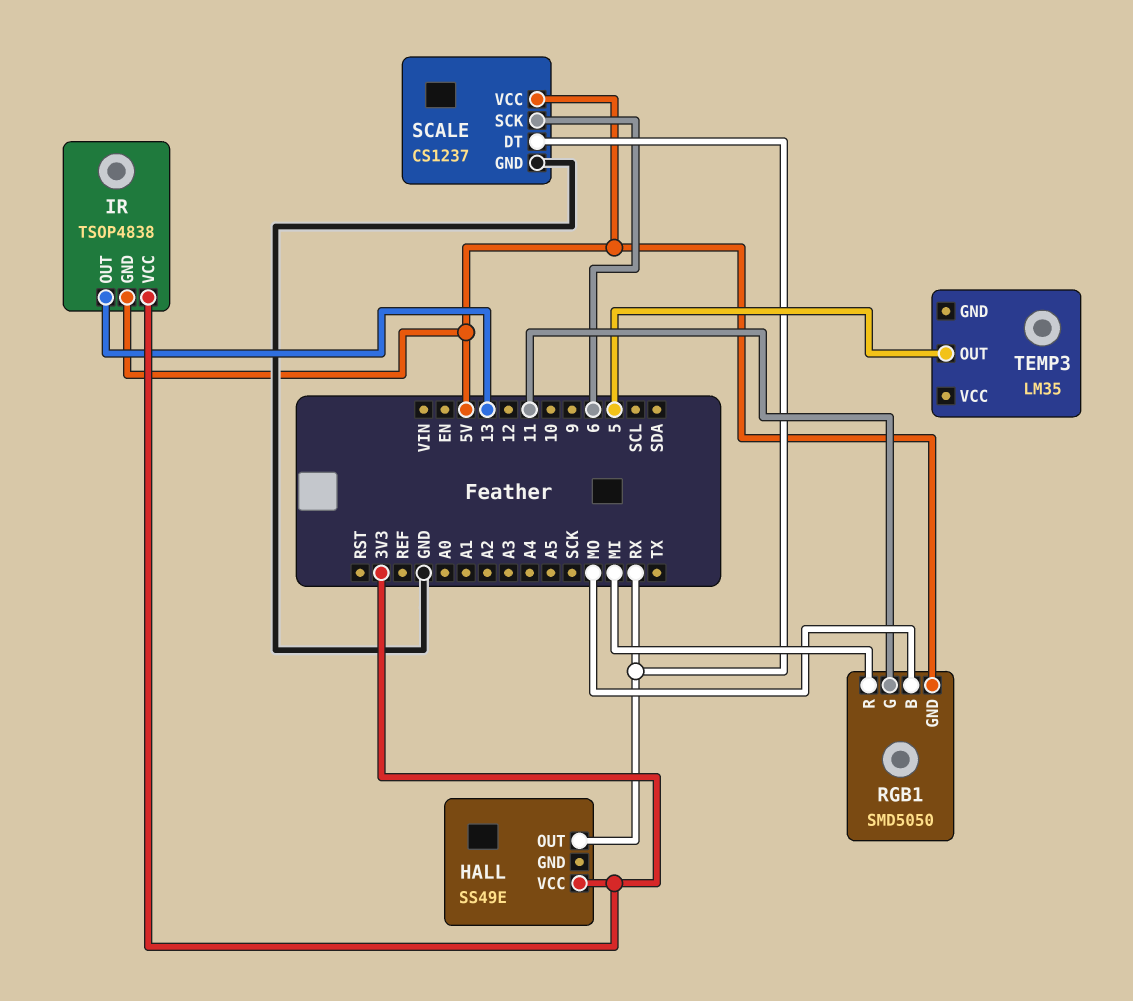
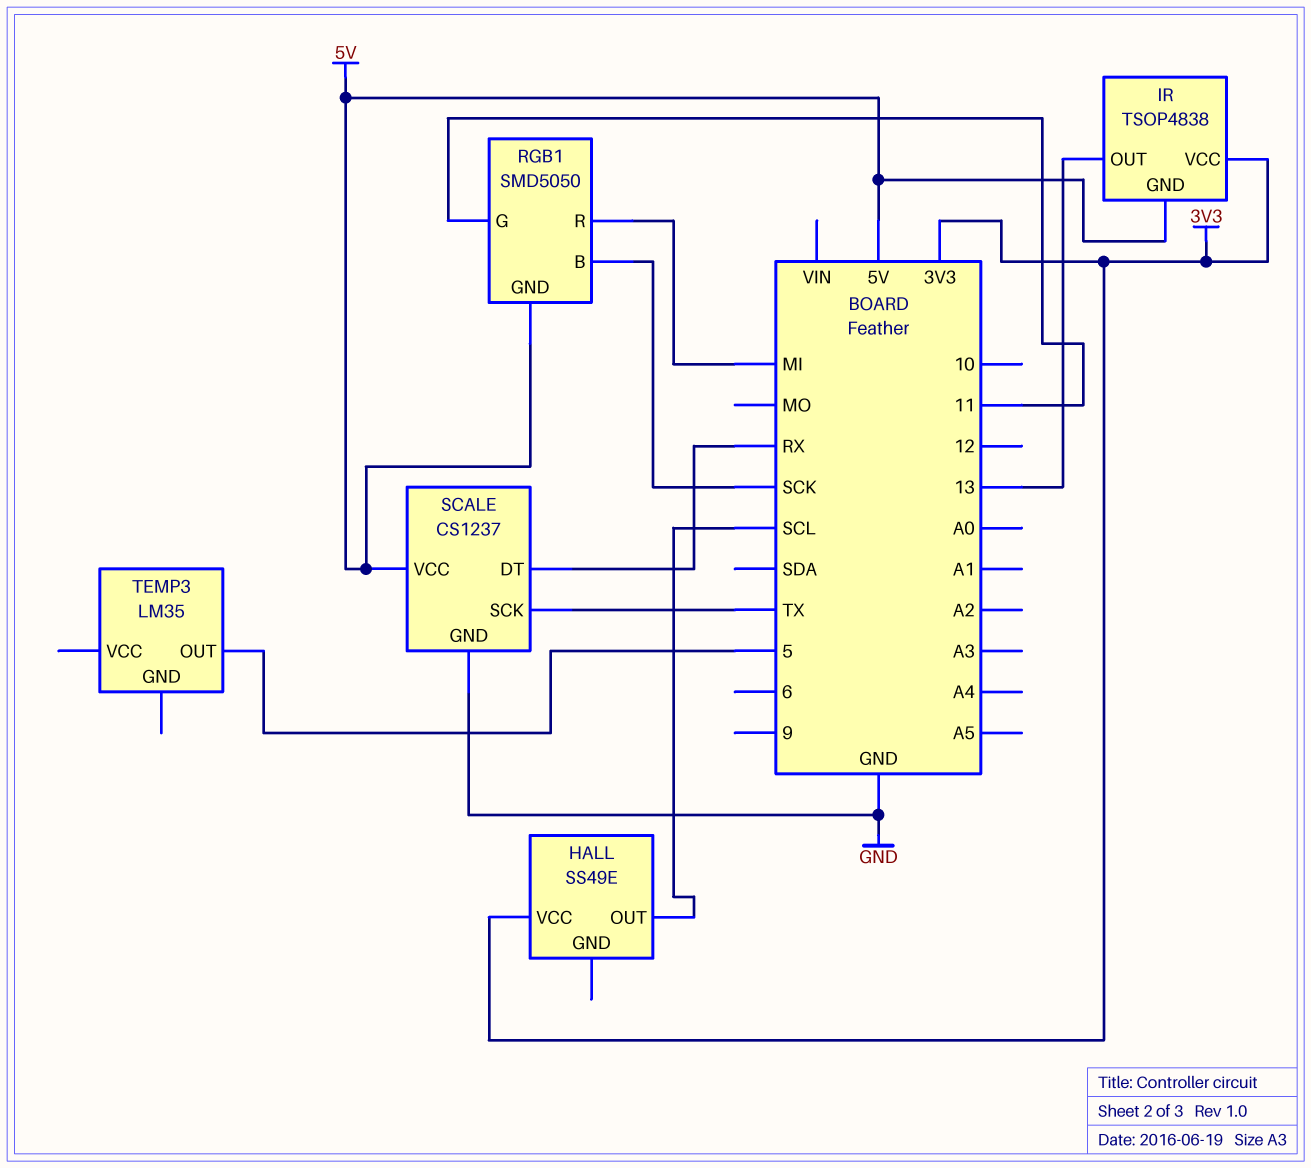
HALL pin OUT: RX -> SCL
RGB1 pin B: MO -> SCK
SCALE pin SCK: 6 -> TX

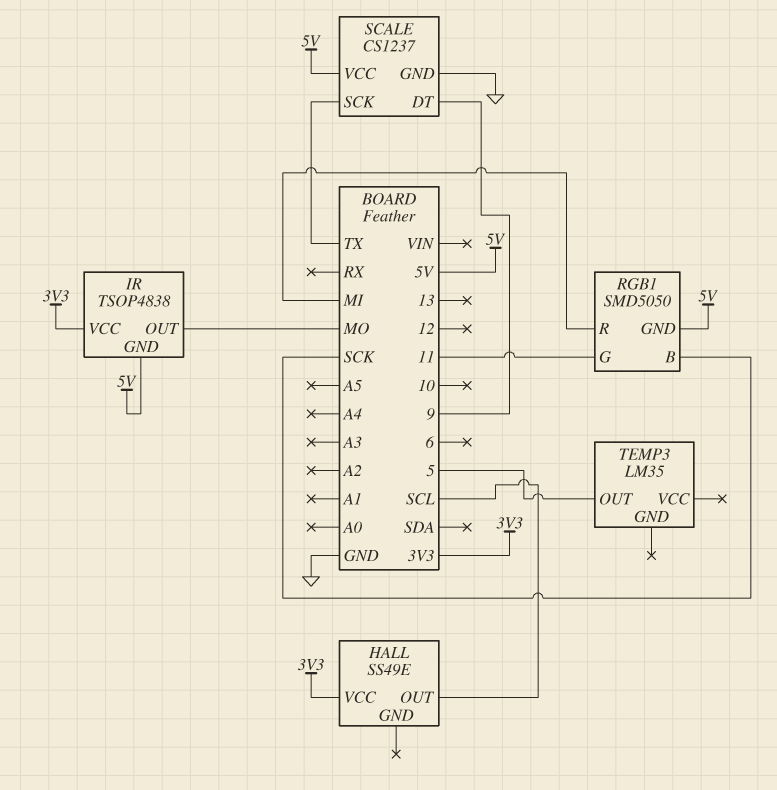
IR pin OUT: 13 -> MO
SCALE pin DT: RX -> 9

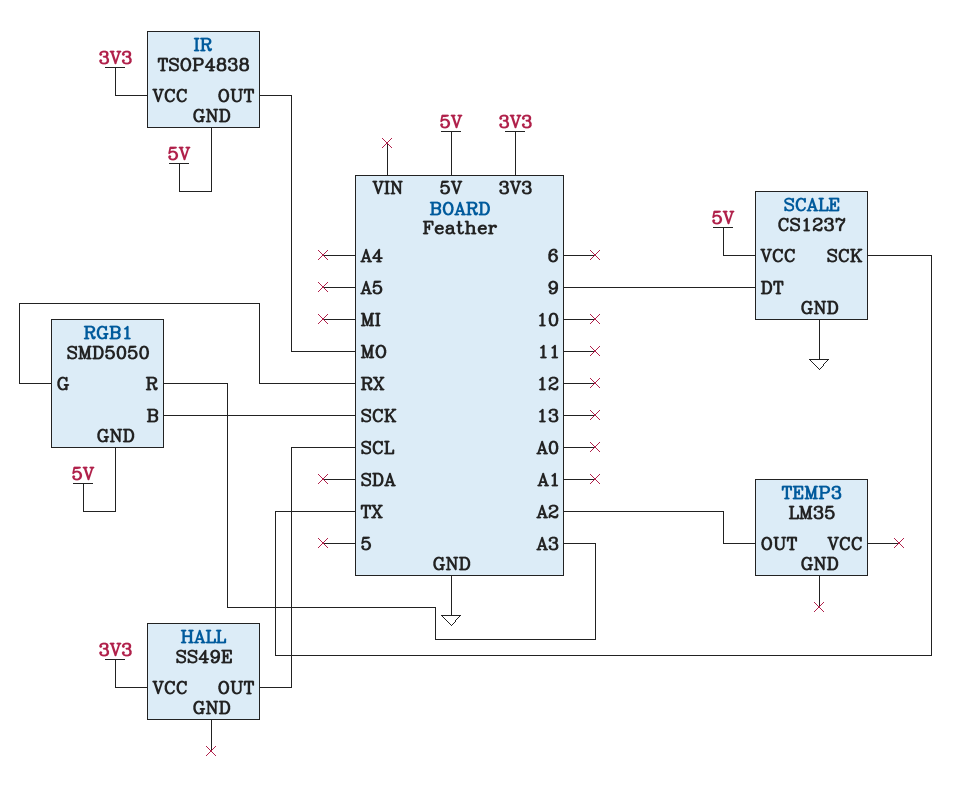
RGB1 pin G: 11 -> RX
RGB1 pin R: MI -> A3
TEMP3 pin OUT: 5 -> A2

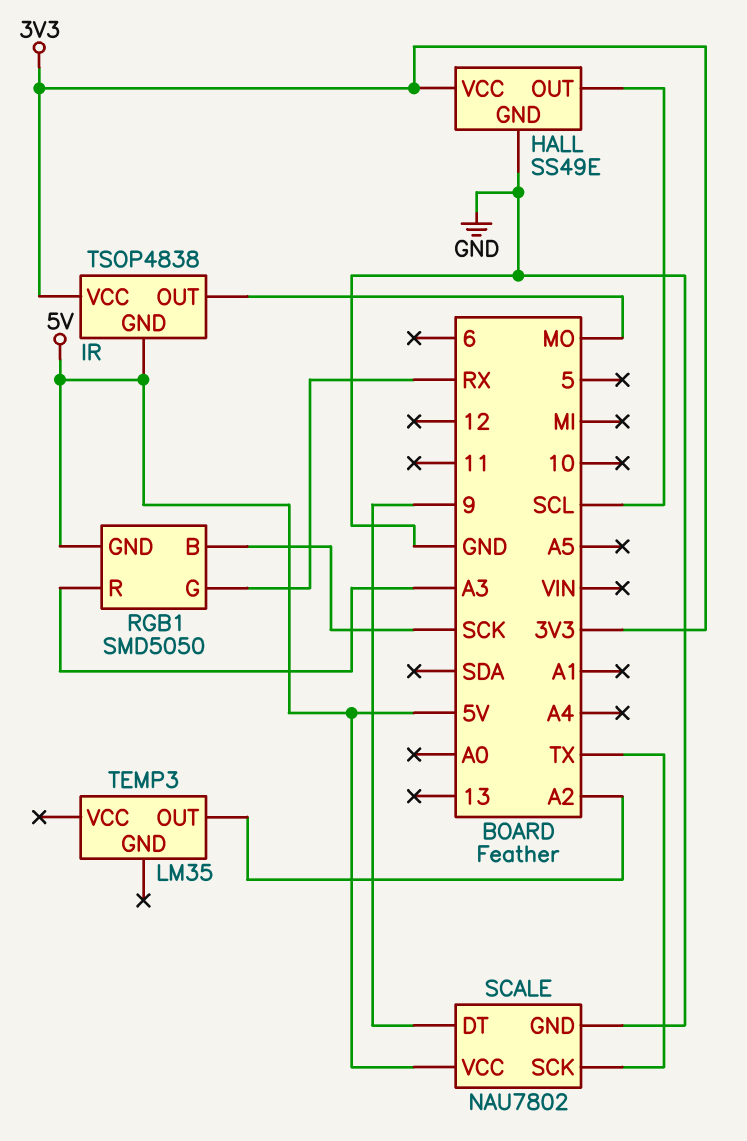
HALL pin GND: none -> GND
SCALE: CS1237 -> NAU7802

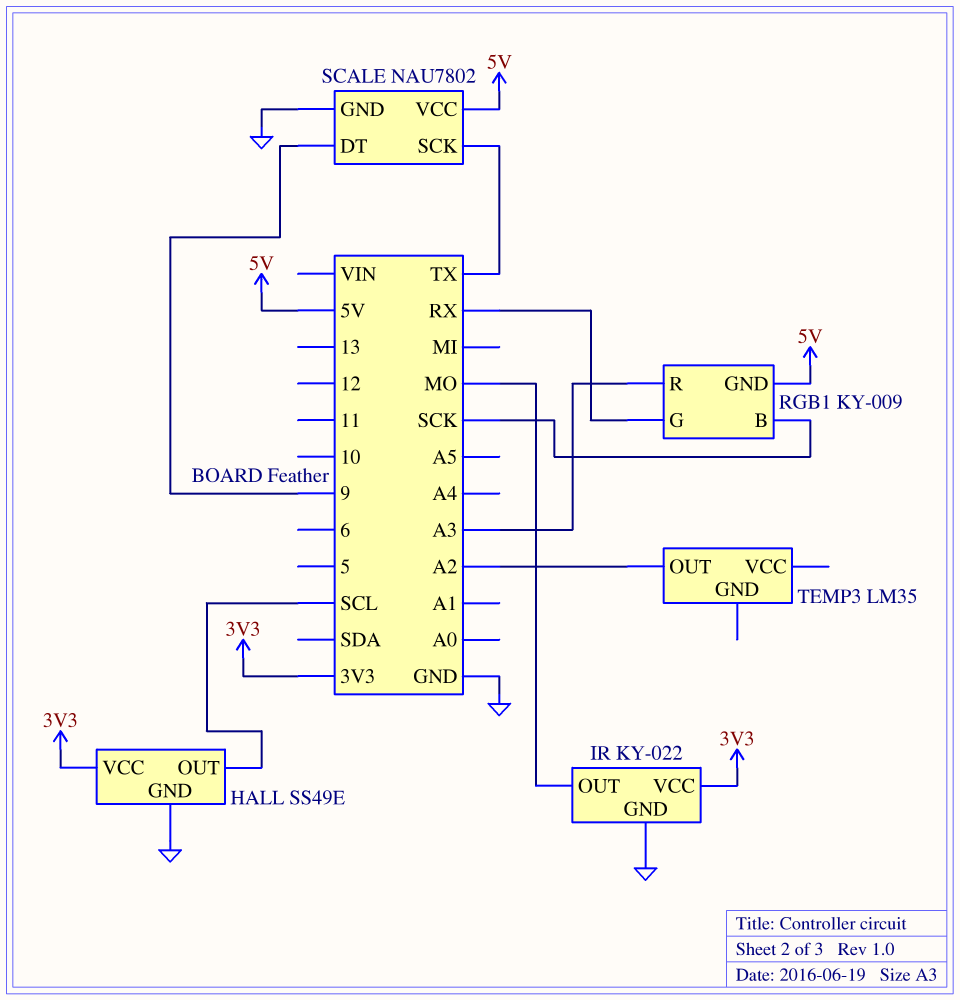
IR: TSOP4838 -> KY-022
IR pin GND: 5V -> GND
RGB1: SMD5050 -> KY-009

